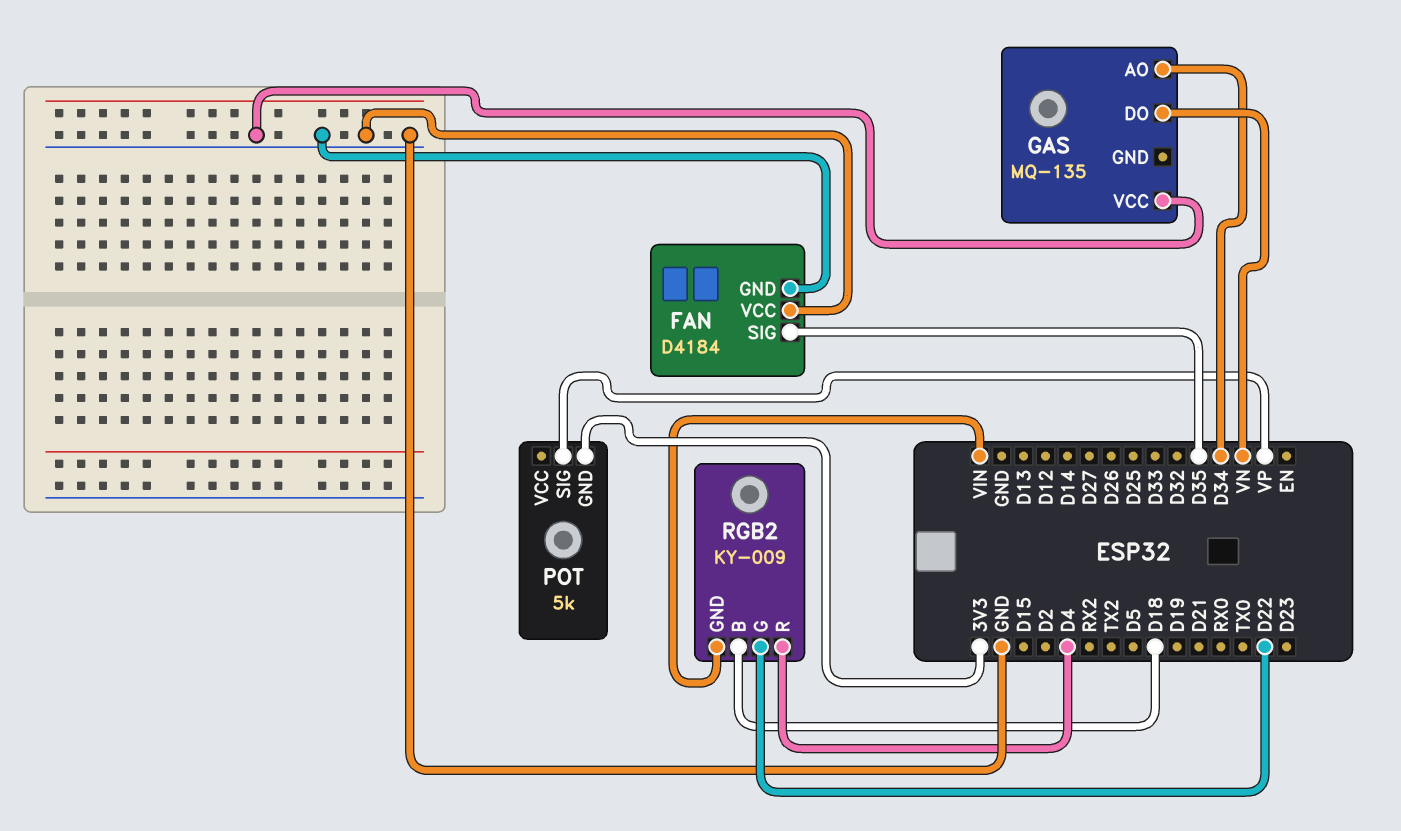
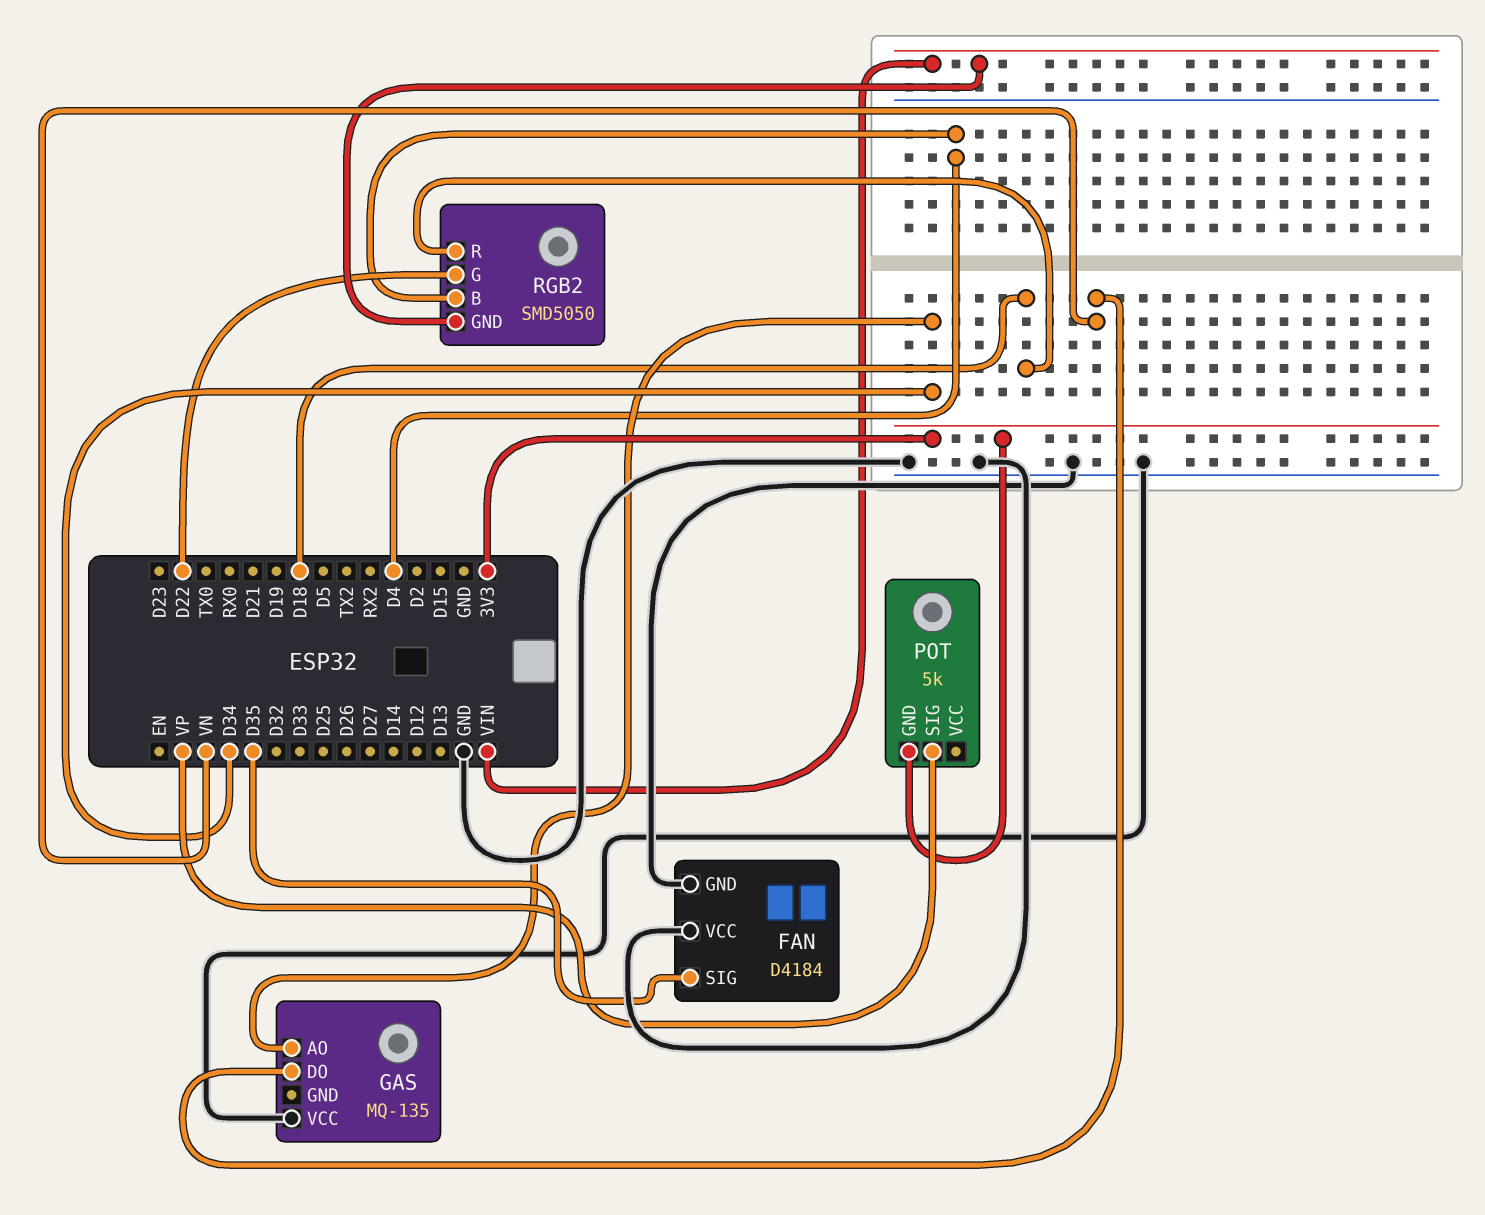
RGB2: KY-009 -> SMD5050
RGB2 pin B: D18 -> D4
RGB2 pin R: D4 -> D18

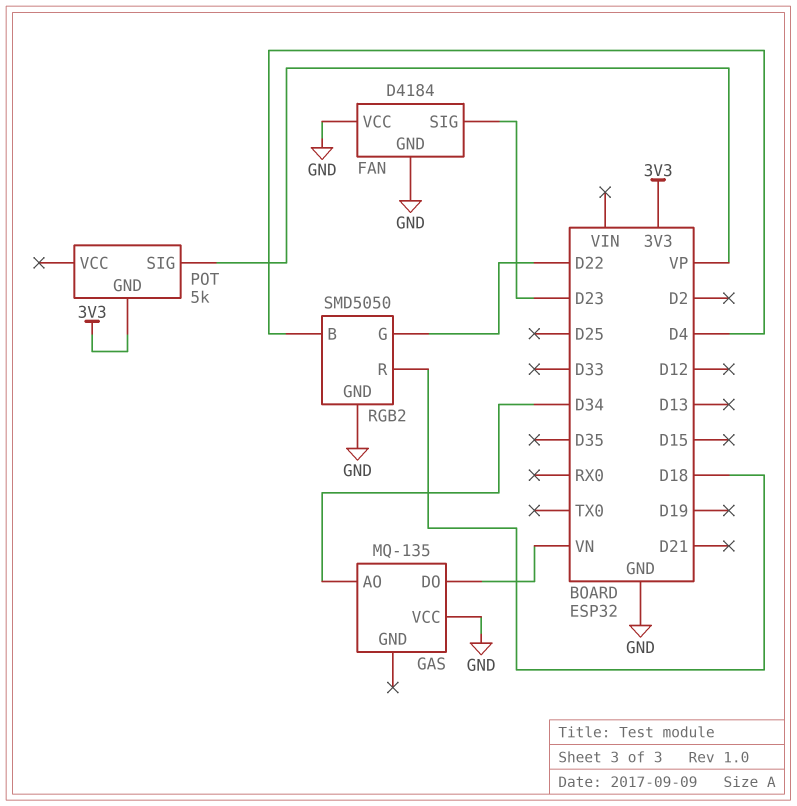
FAN pin SIG: D35 -> D23
RGB2 pin GND: VIN -> GND

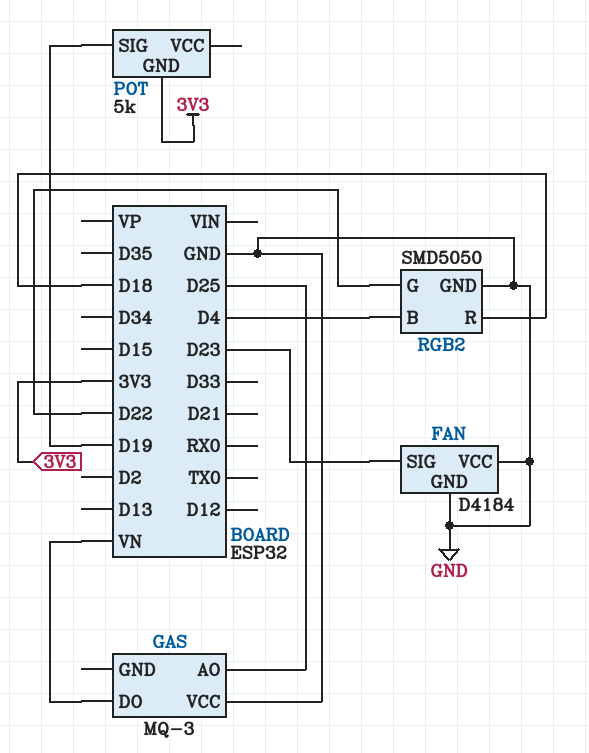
GAS: MQ-135 -> MQ-3
GAS pin AO: D34 -> D25
POT pin SIG: VP -> D19

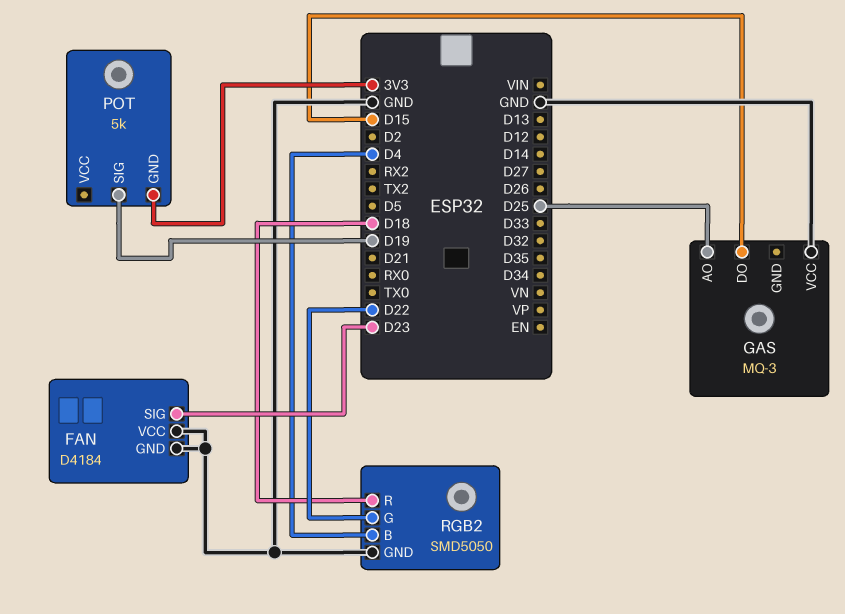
GAS pin DO: VN -> D15

